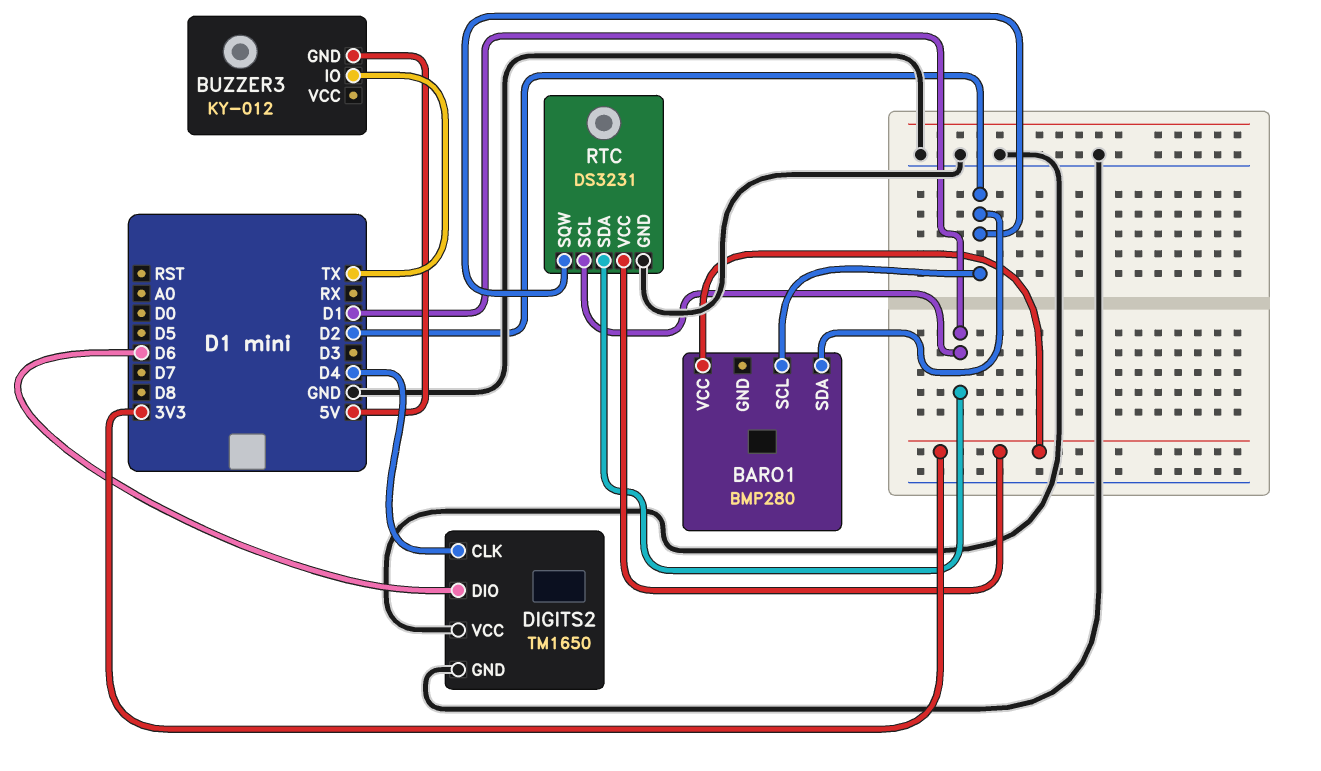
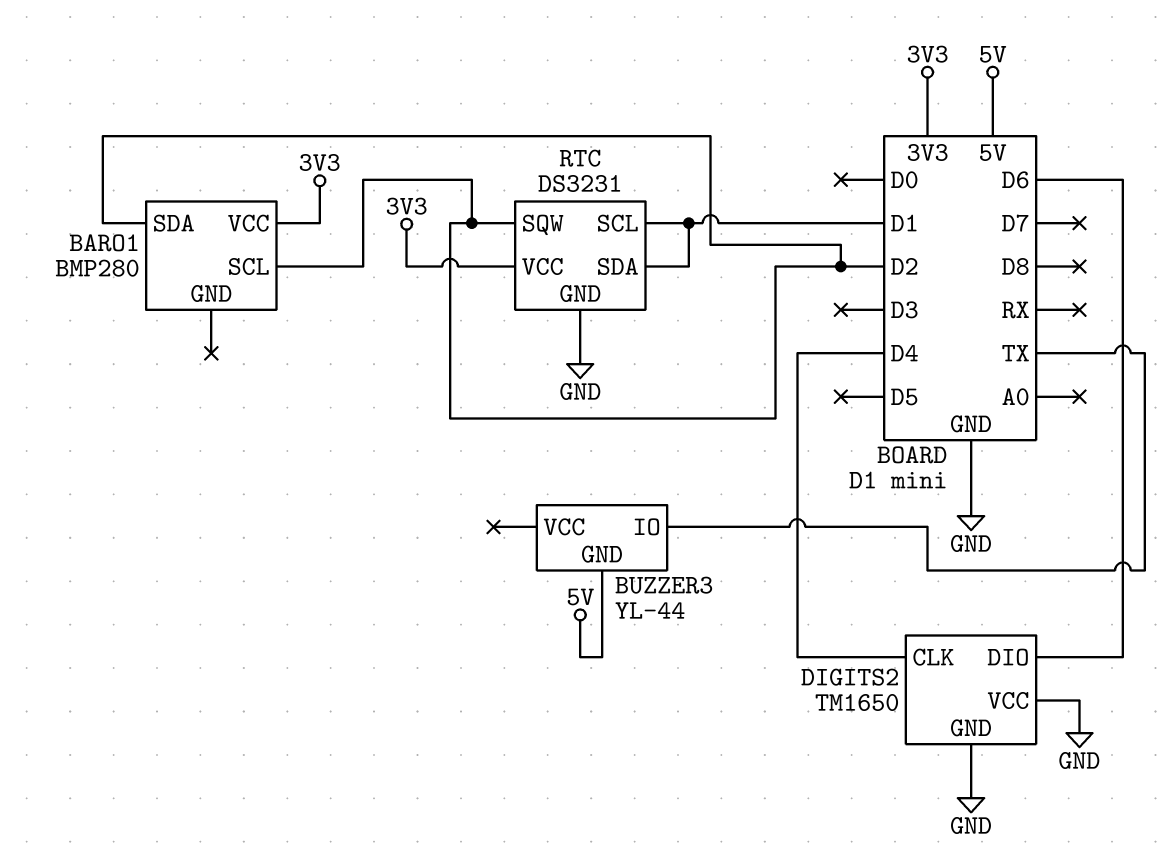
BUZZER3: KY-012 -> YL-44

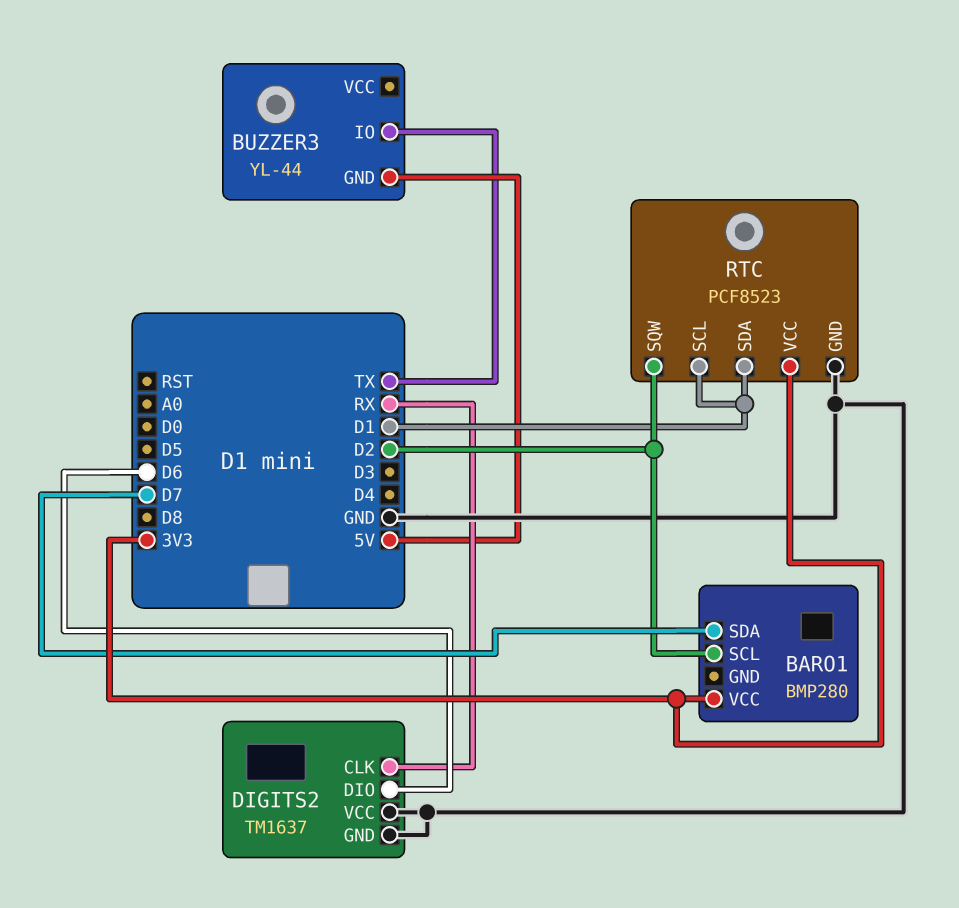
BARO1 pin SDA: D2 -> D7
DIGITS2: TM1650 -> TM1637
DIGITS2 pin CLK: D4 -> RX
RTC: DS3231 -> PCF8523

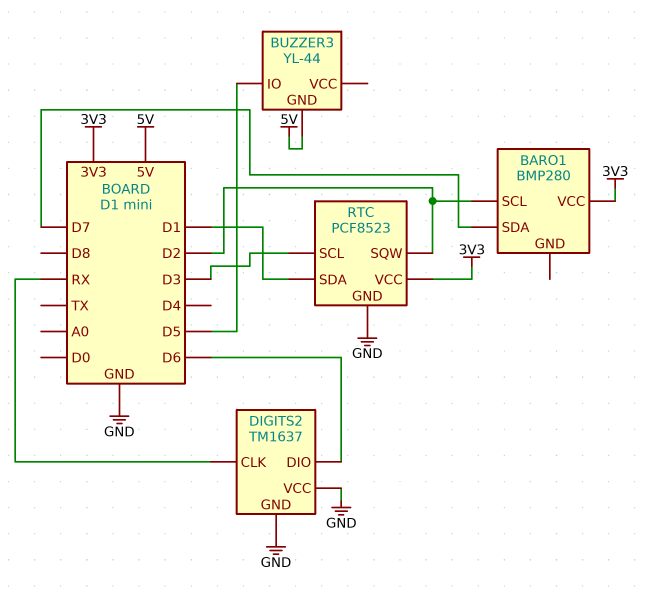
BUZZER3 pin IO: TX -> D5
RTC pin SCL: D1 -> D3

